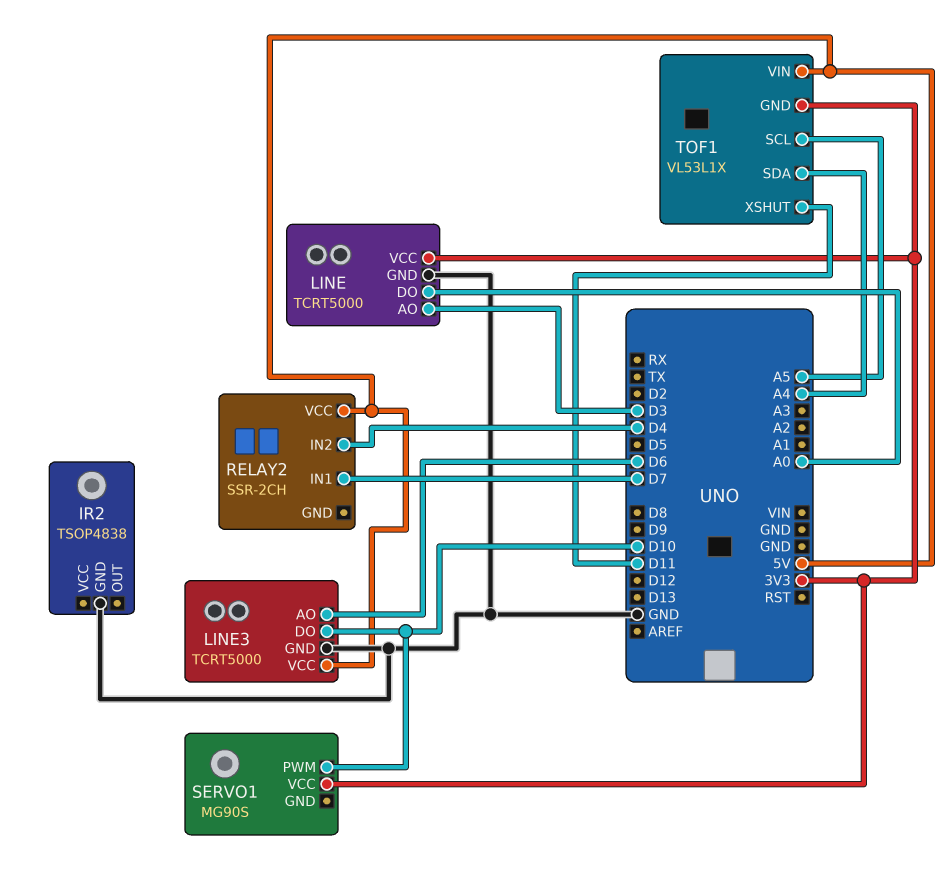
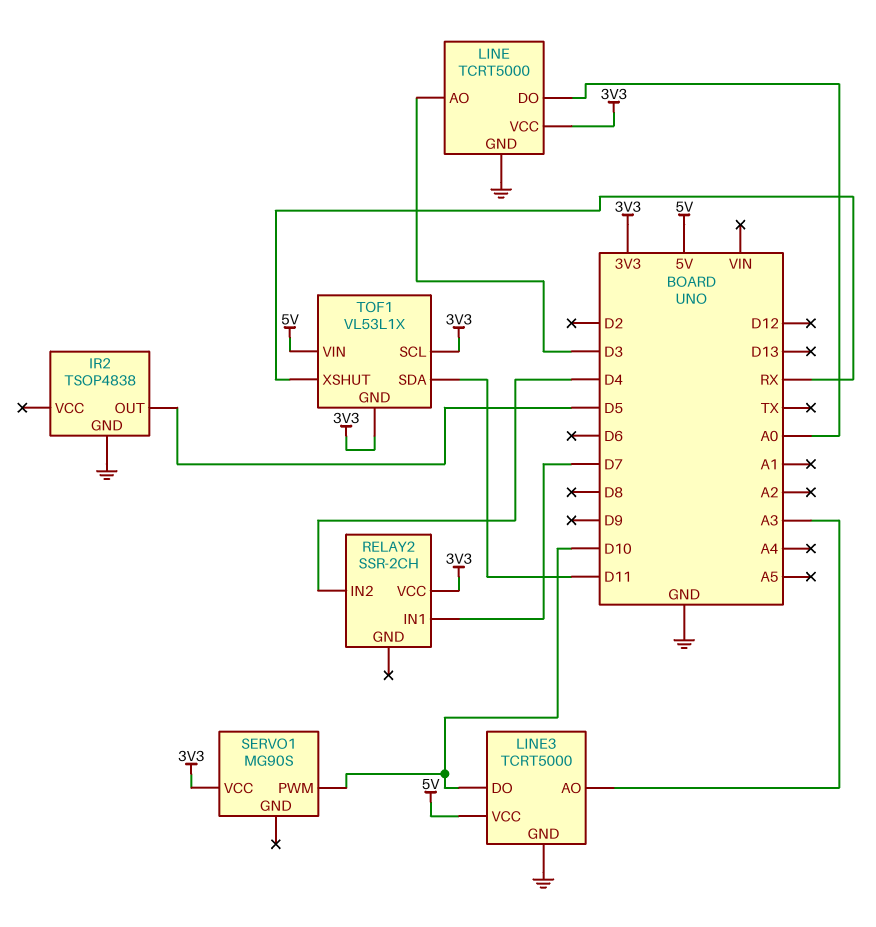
IR2 pin OUT: none -> D5
LINE3 pin AO: D6 -> A3
RELAY2 pin VCC: 5V -> 3V3
TOF1 pin SCL: A5 -> 3V3
TOF1 pin SDA: A4 -> D11
TOF1 pin XSHUT: D11 -> RX

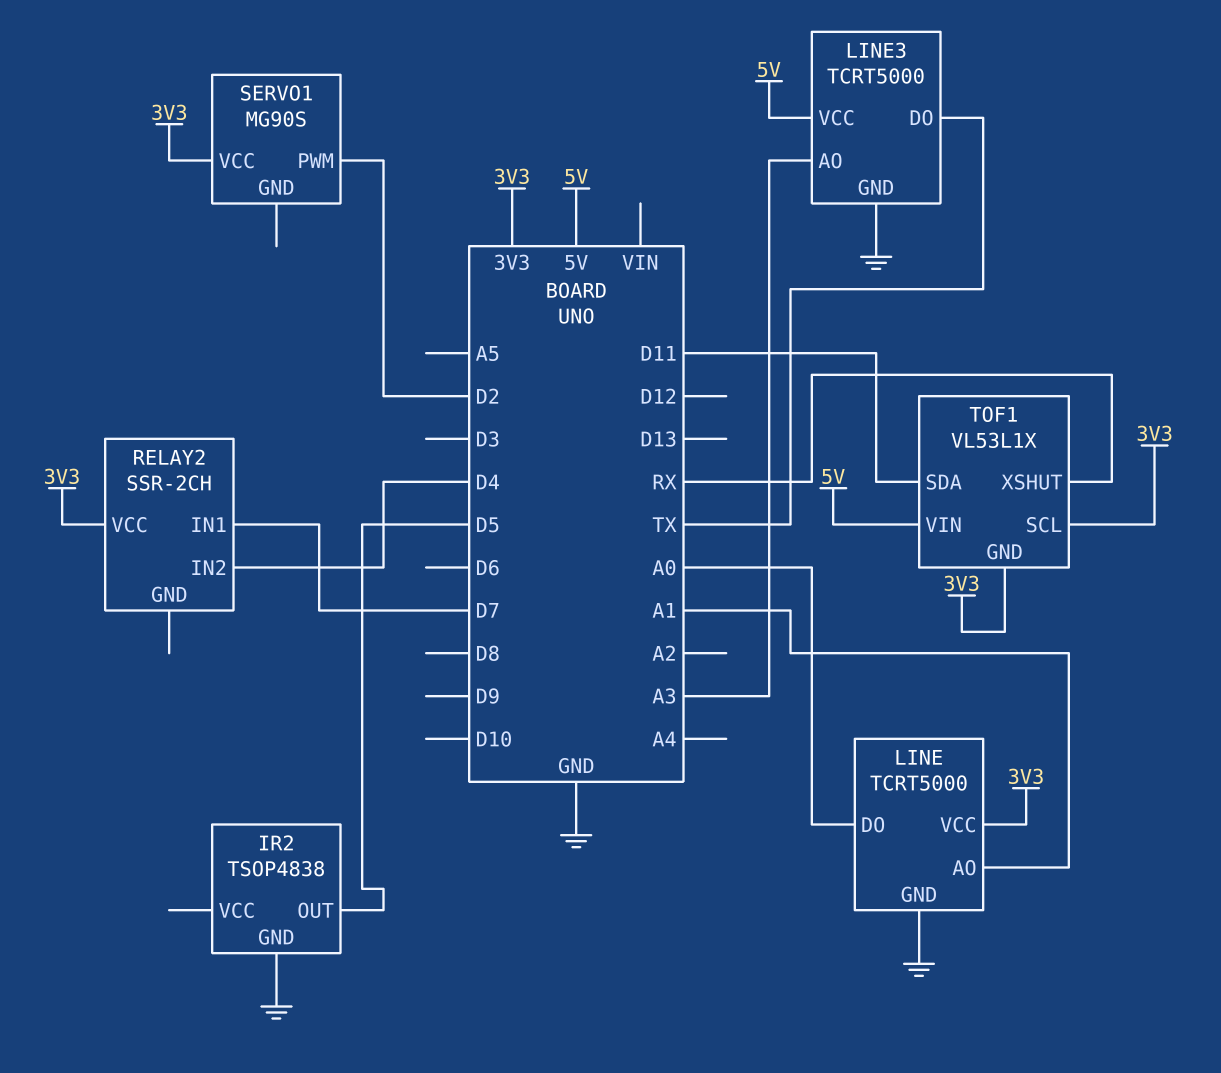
LINE pin AO: D3 -> A1
LINE3 pin DO: D10 -> TX
SERVO1 pin PWM: D10 -> D2

